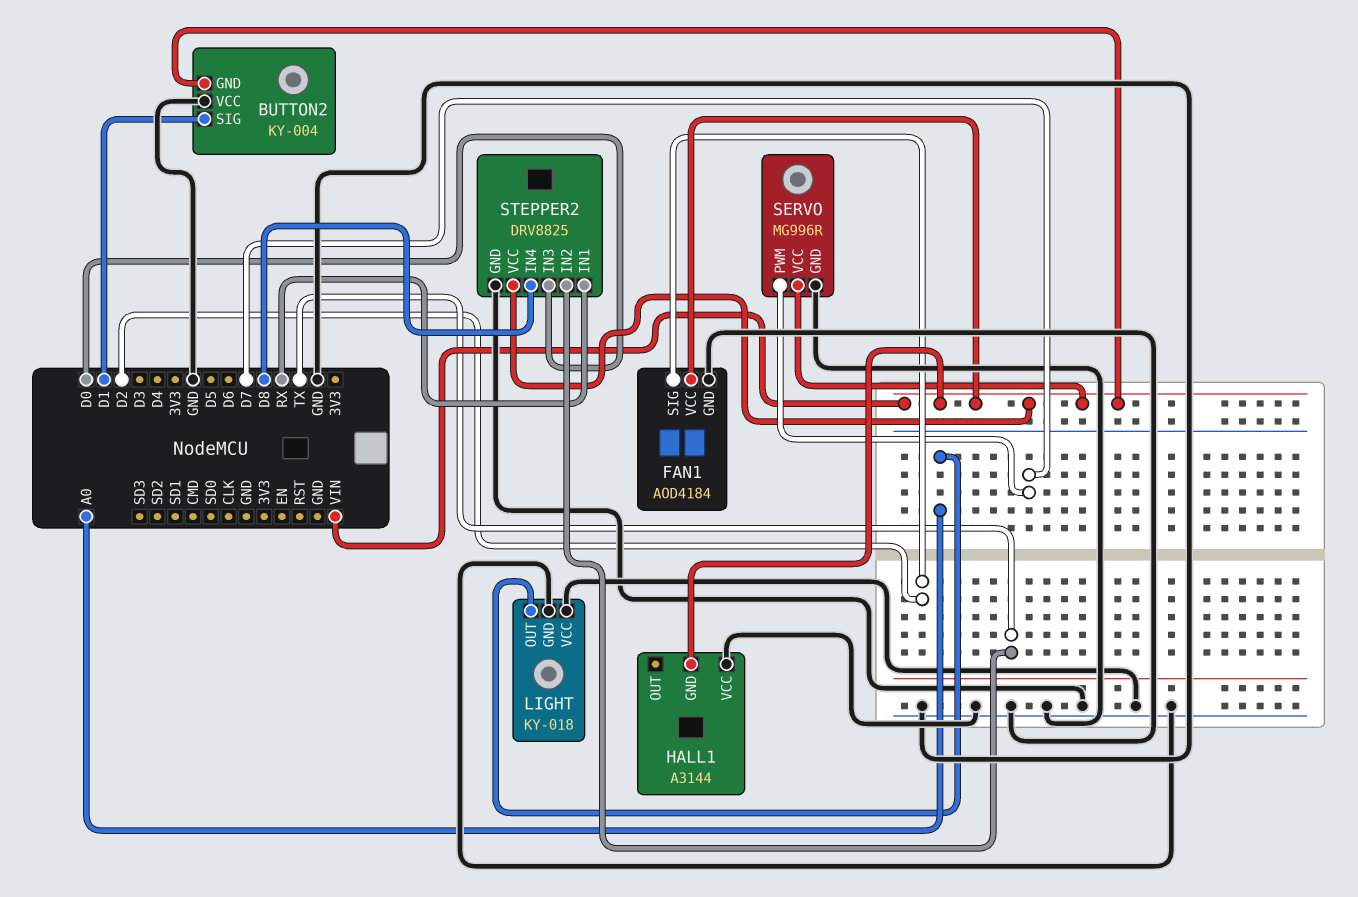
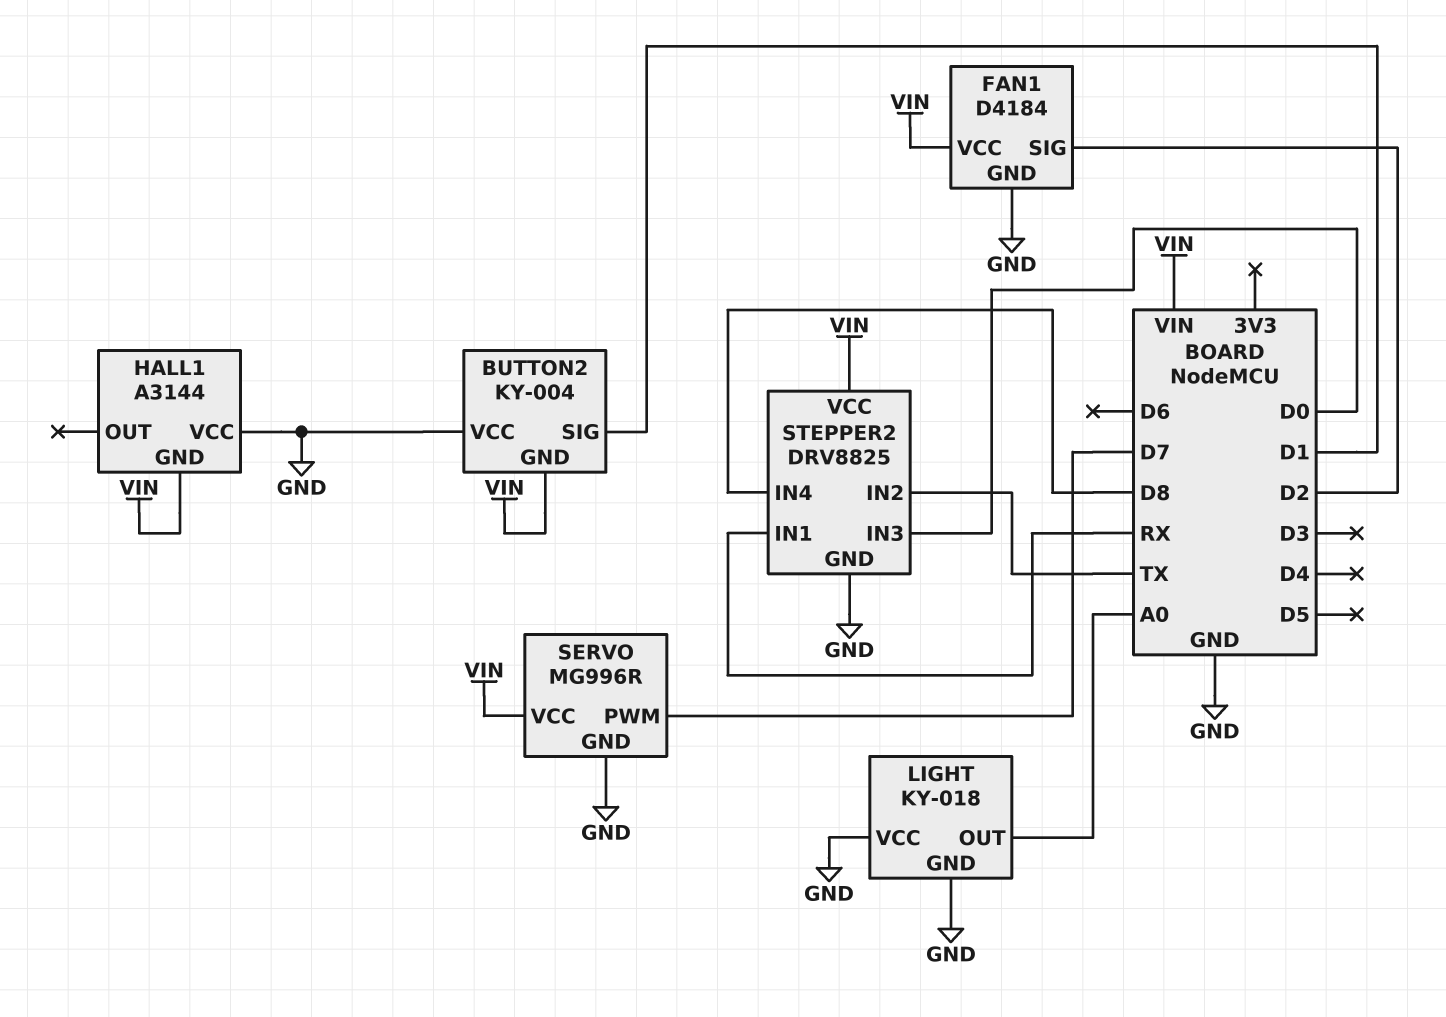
FAN1: AOD4184 -> D4184

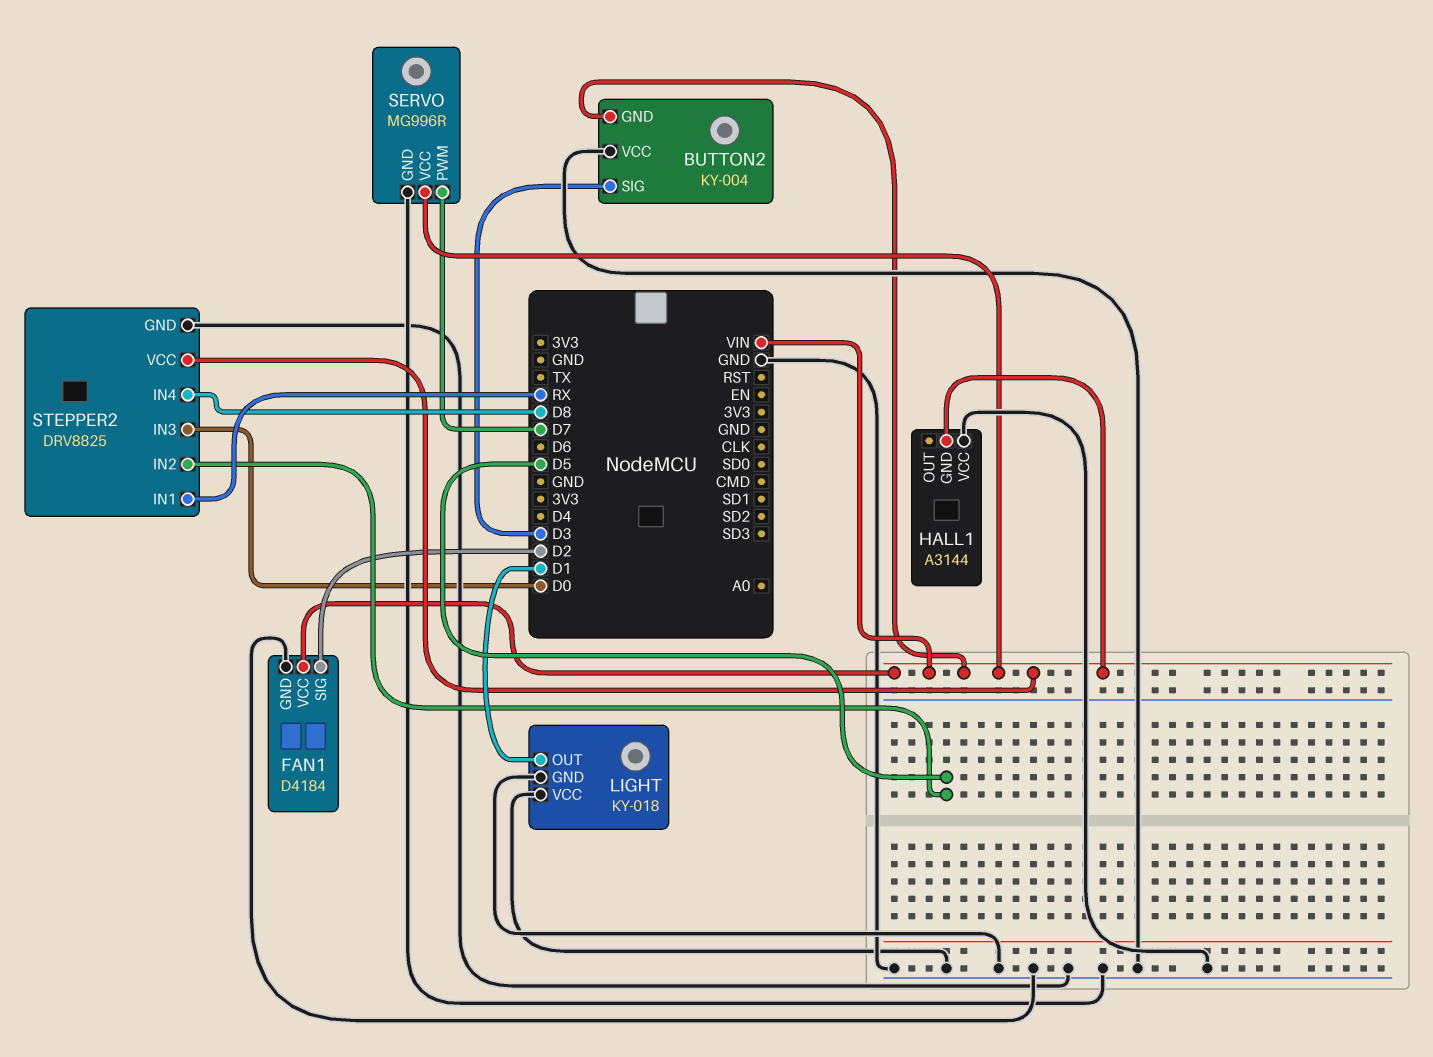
BUTTON2 pin SIG: D1 -> D3
LIGHT pin OUT: A0 -> D1
STEPPER2 pin IN2: TX -> D5

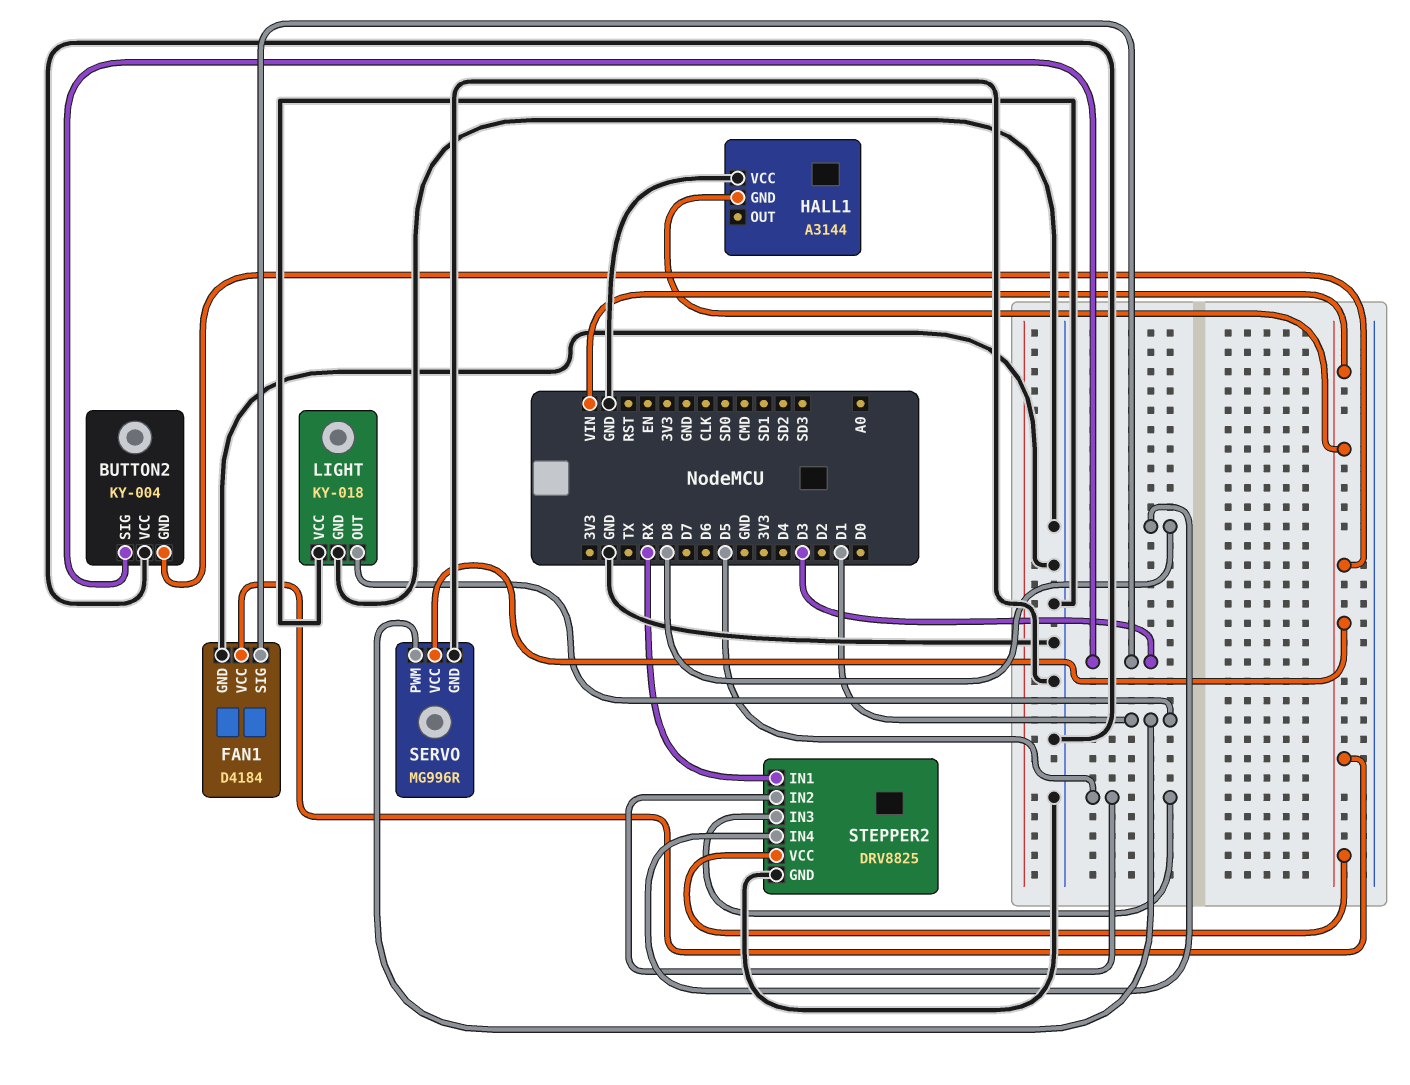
FAN1 pin SIG: D2 -> D3
SERVO pin PWM: D7 -> D1
STEPPER2 pin IN3: D0 -> D5

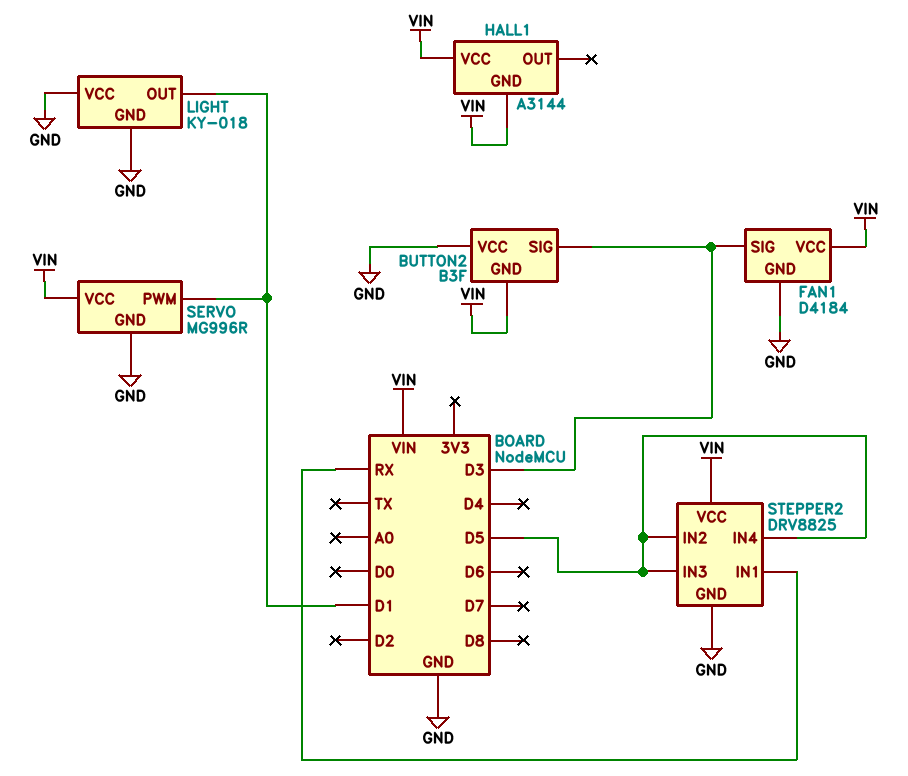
BUTTON2: KY-004 -> B3F
HALL1 pin VCC: GND -> VIN
STEPPER2 pin IN4: D8 -> D5

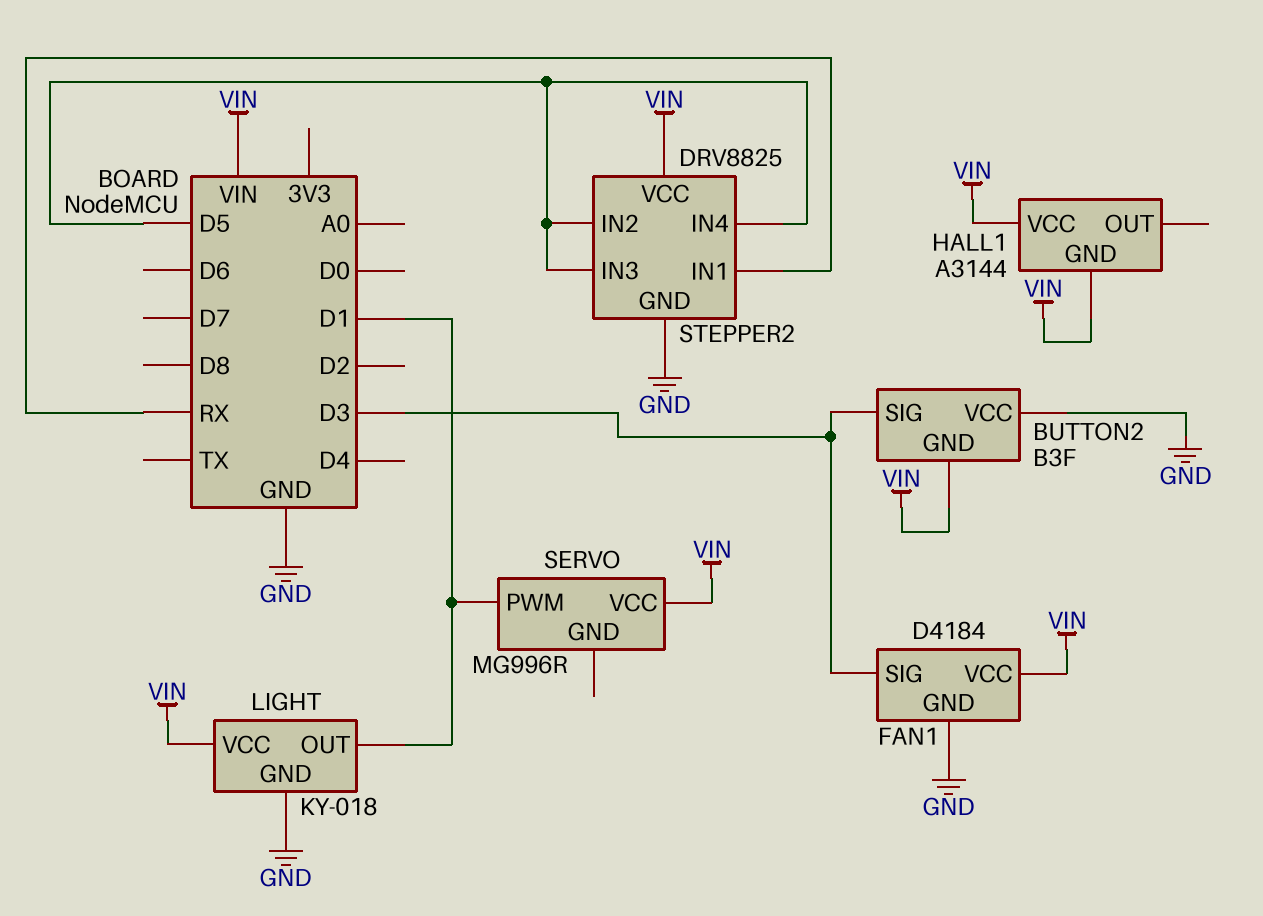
LIGHT pin VCC: GND -> VIN
SERVO pin GND: GND -> none

